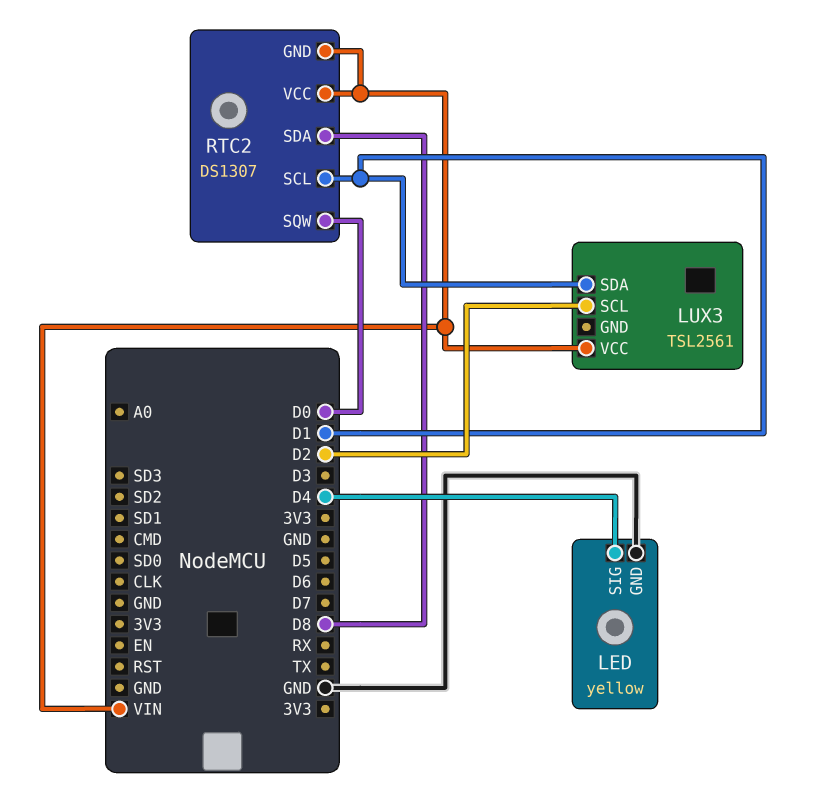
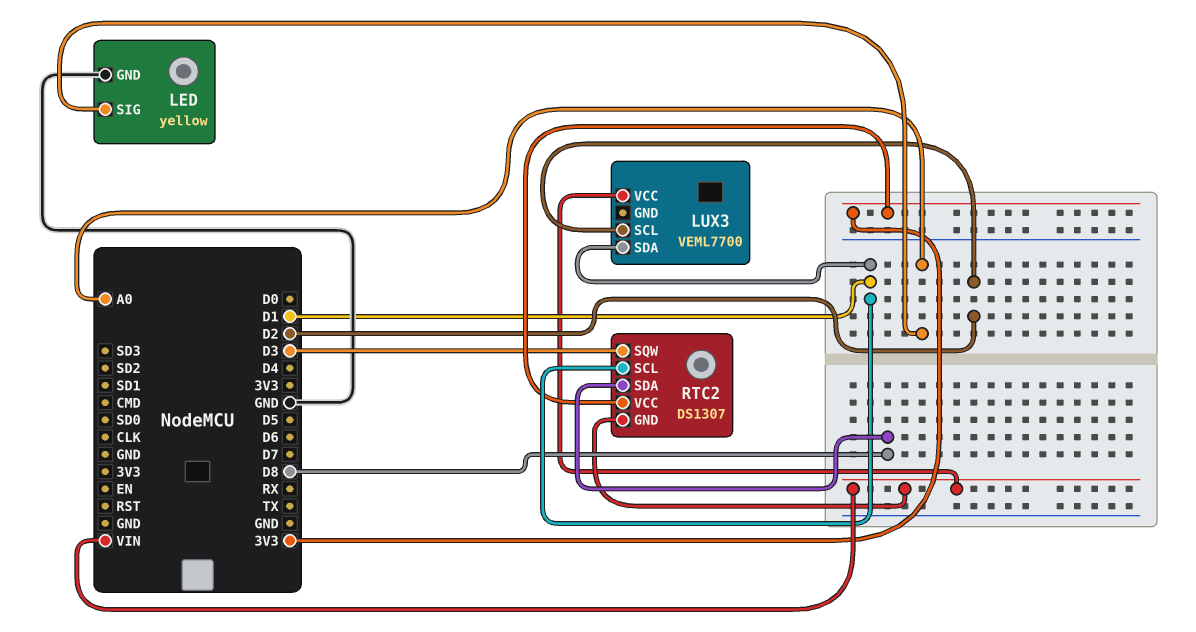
LED pin SIG: D4 -> A0
LUX3: TSL2561 -> VEML7700
RTC2 pin SQW: D0 -> D3
RTC2 pin VCC: VIN -> 3V3

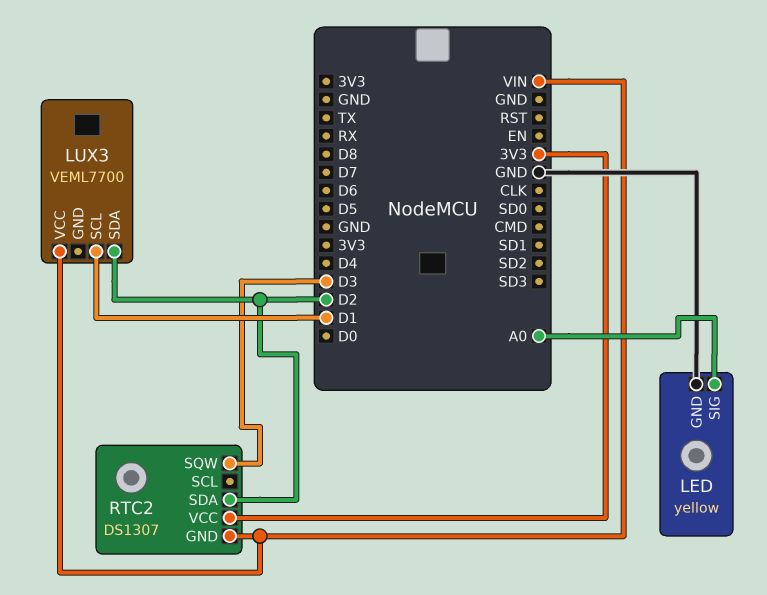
LUX3 pin SCL: D2 -> D1
LUX3 pin SDA: D1 -> D2
RTC2 pin SCL: D1 -> none
RTC2 pin SDA: D8 -> D2

